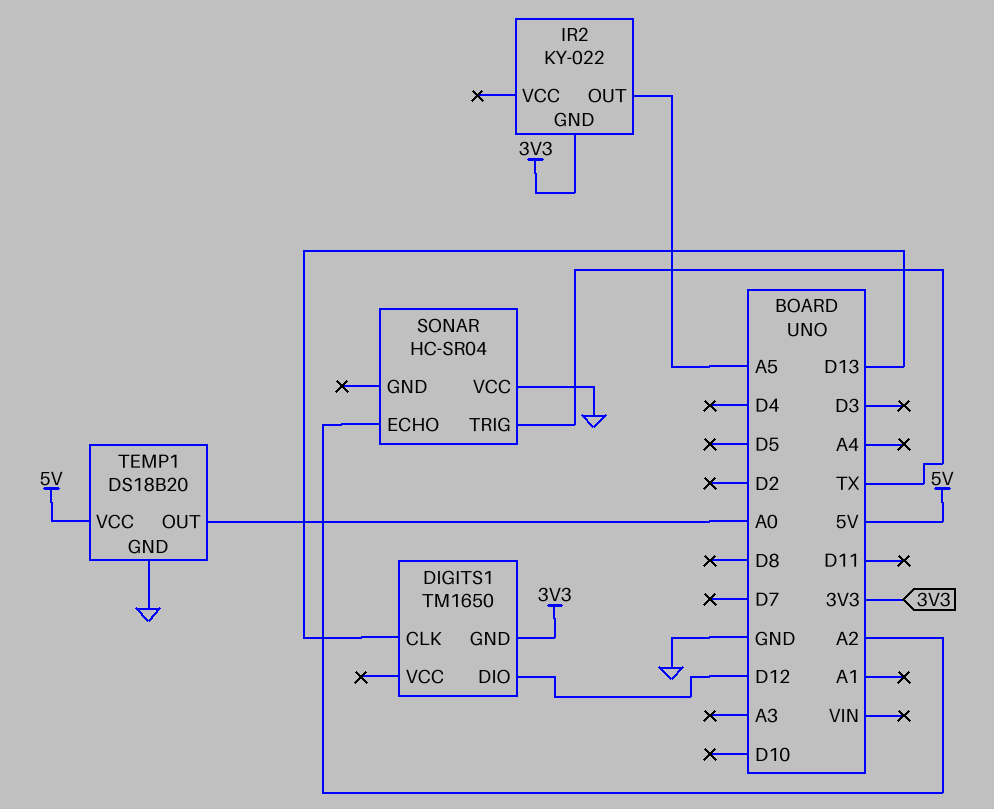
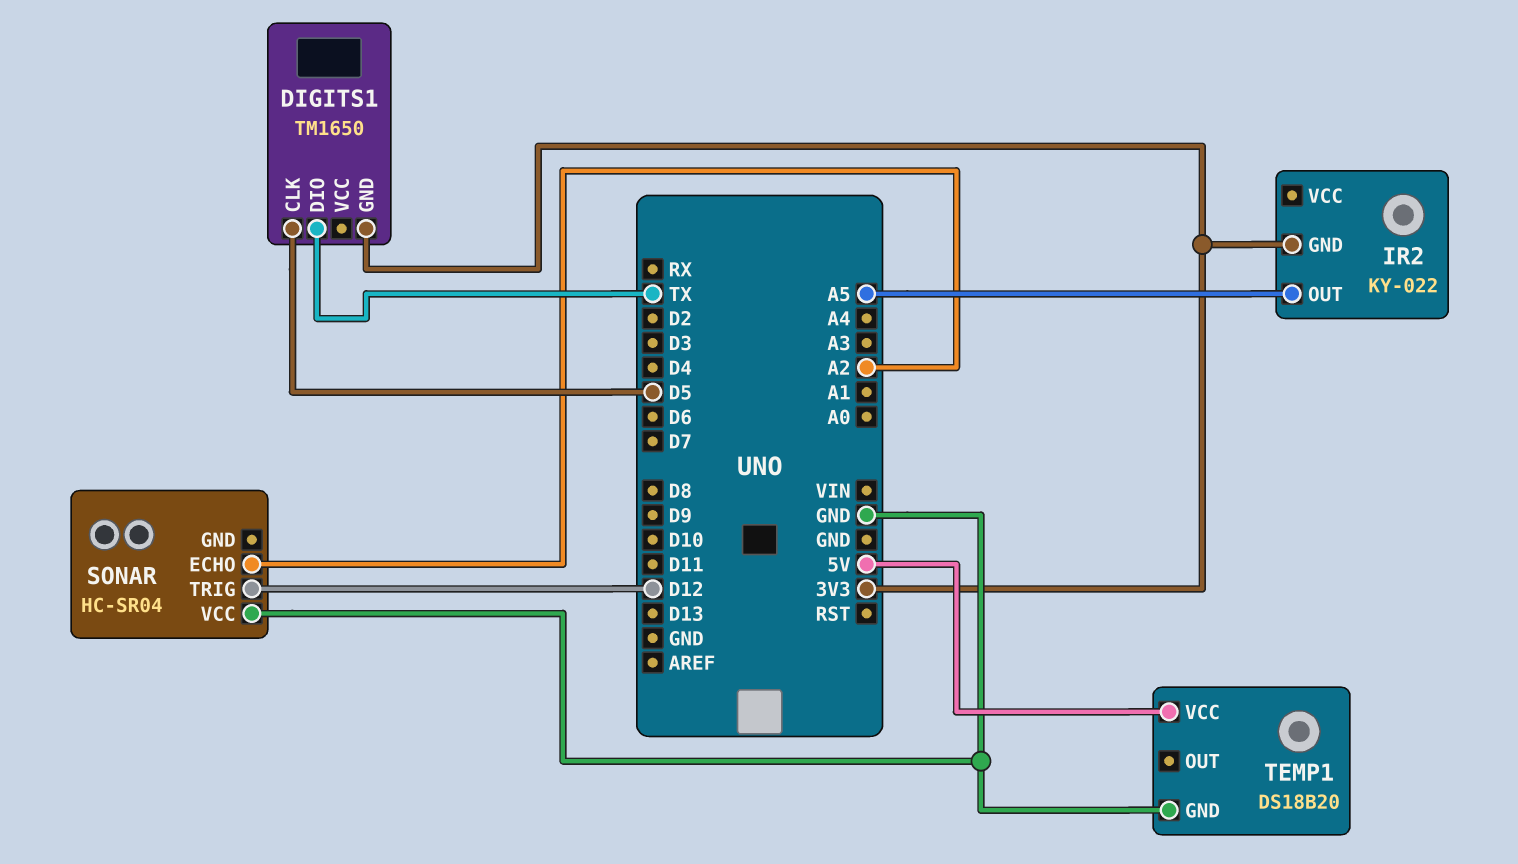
DIGITS1 pin CLK: D13 -> D5
DIGITS1 pin DIO: D12 -> TX
SONAR pin TRIG: TX -> D12
TEMP1 pin OUT: A0 -> none

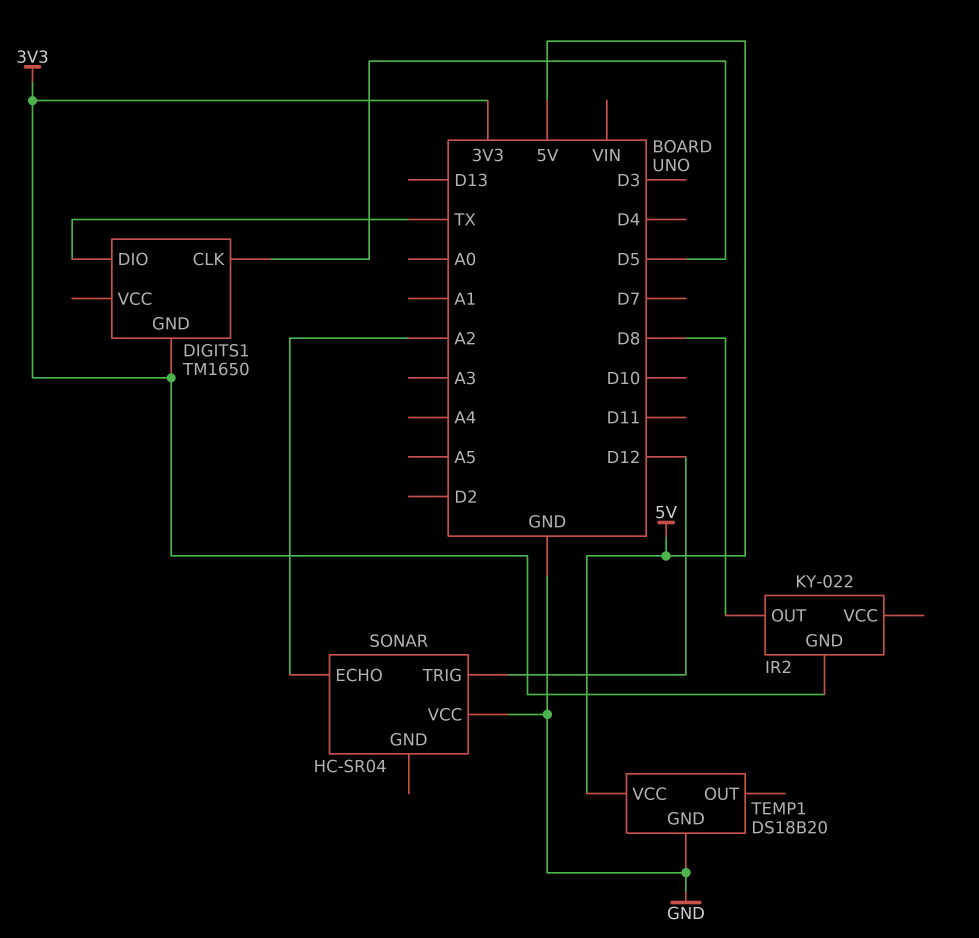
IR2 pin OUT: A5 -> D8

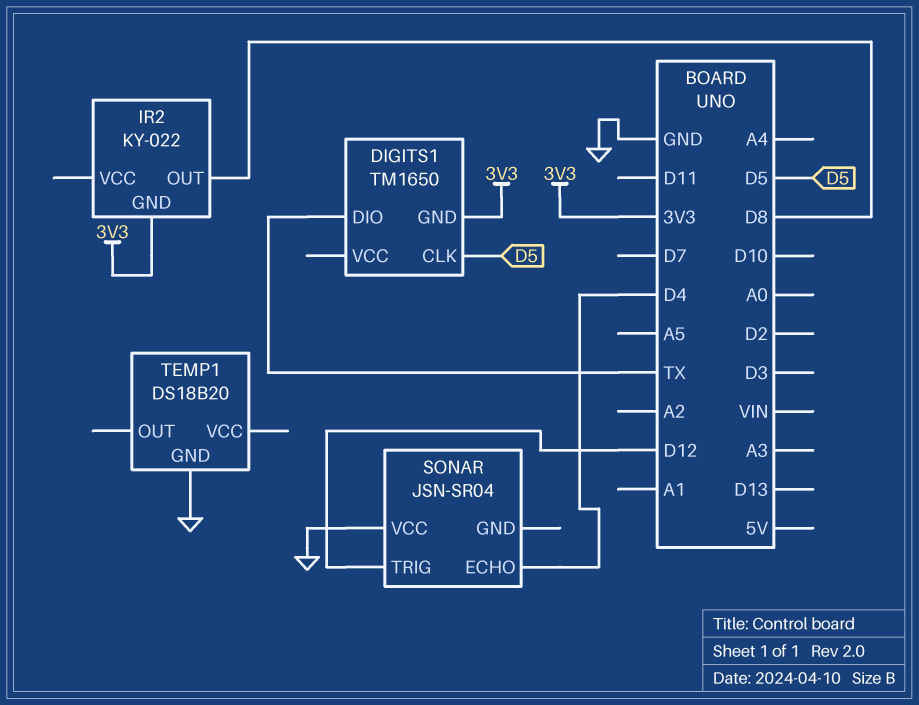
SONAR: HC-SR04 -> JSN-SR04
SONAR pin ECHO: A2 -> D4
TEMP1 pin VCC: 5V -> none

